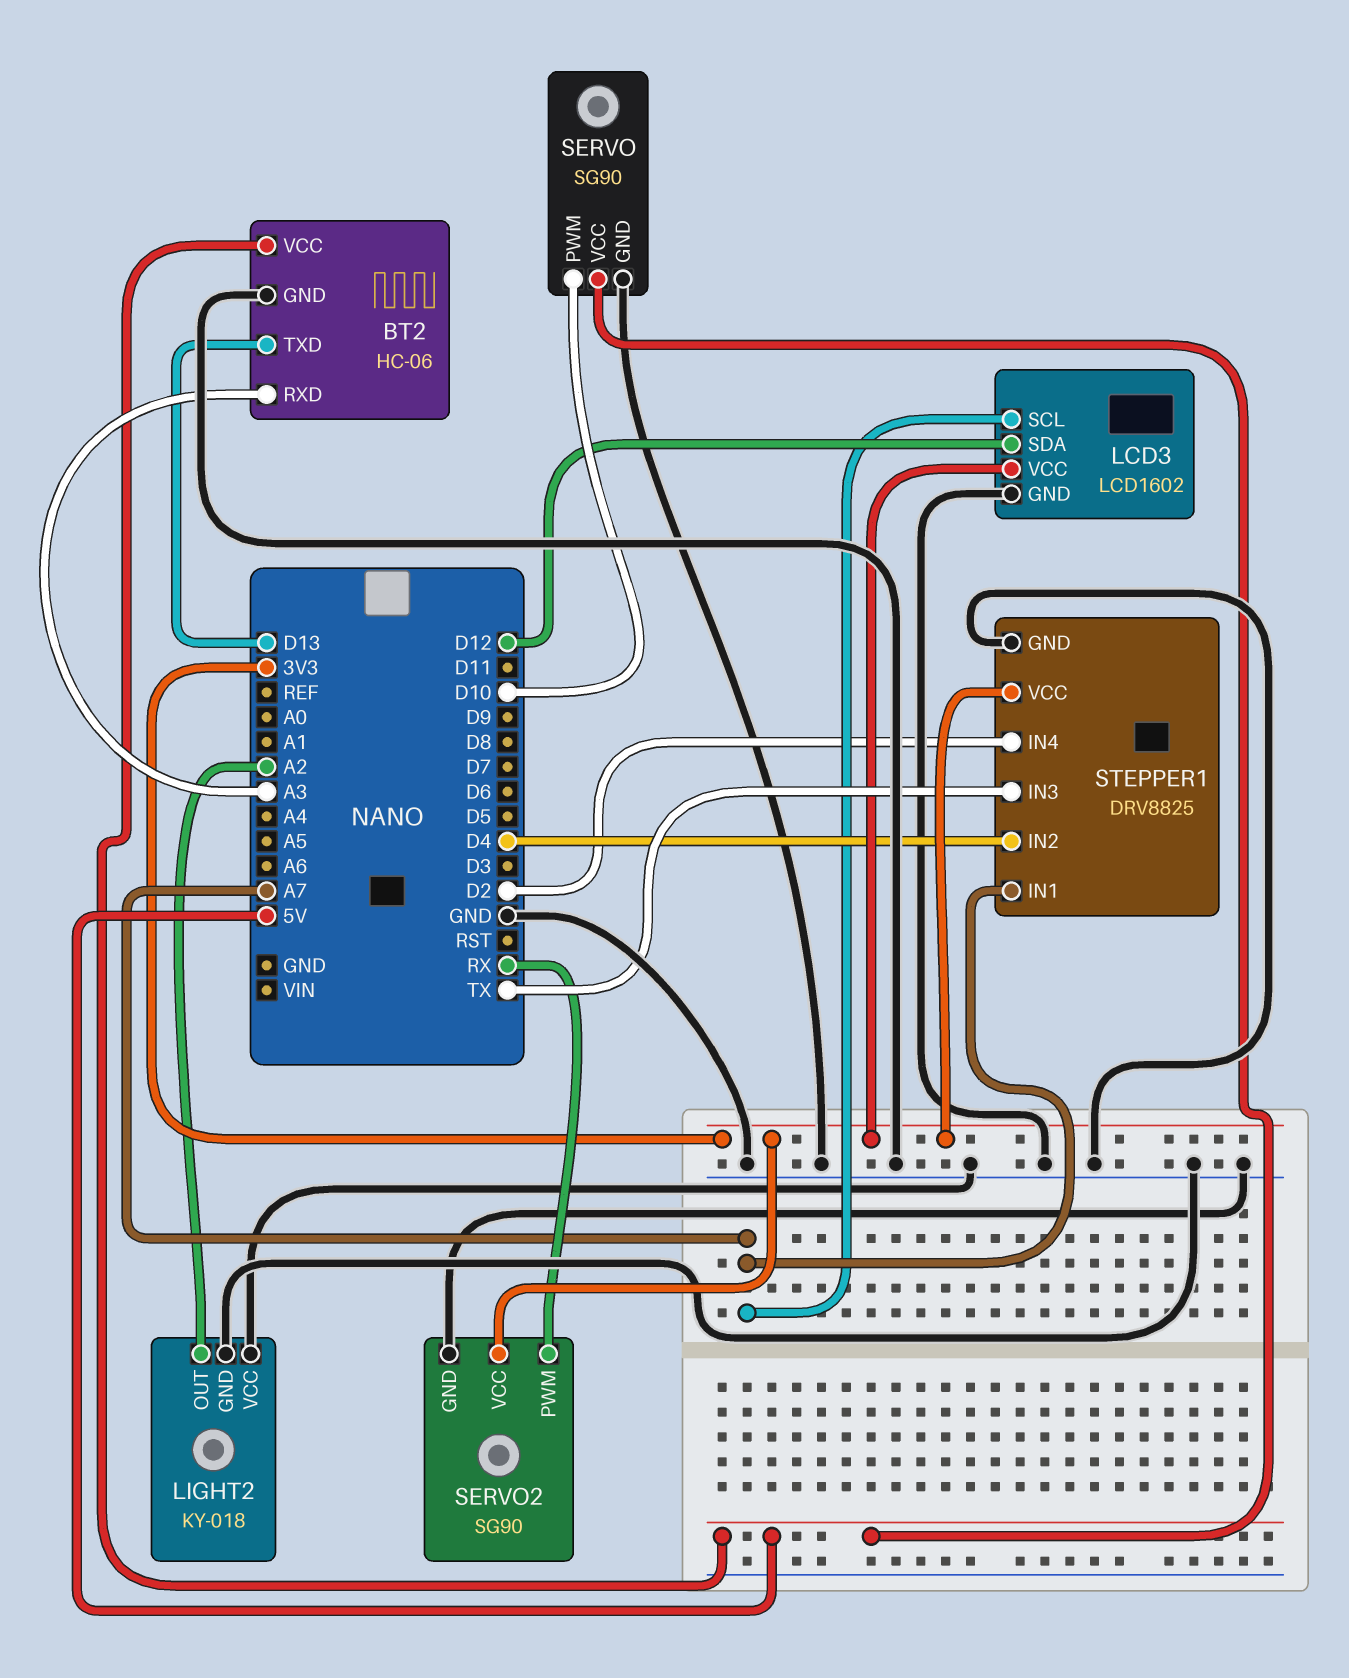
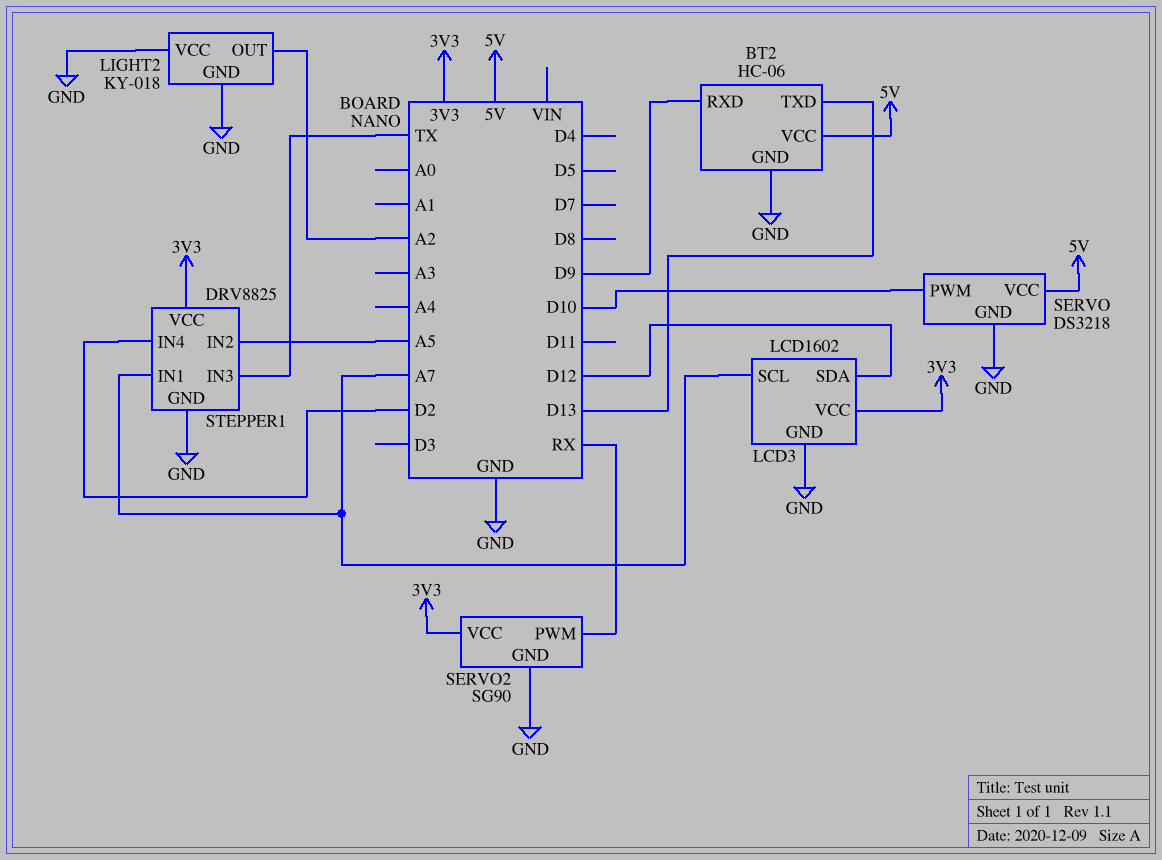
BT2 pin RXD: A3 -> D9
SERVO: SG90 -> DS3218
STEPPER1 pin IN2: D4 -> A5

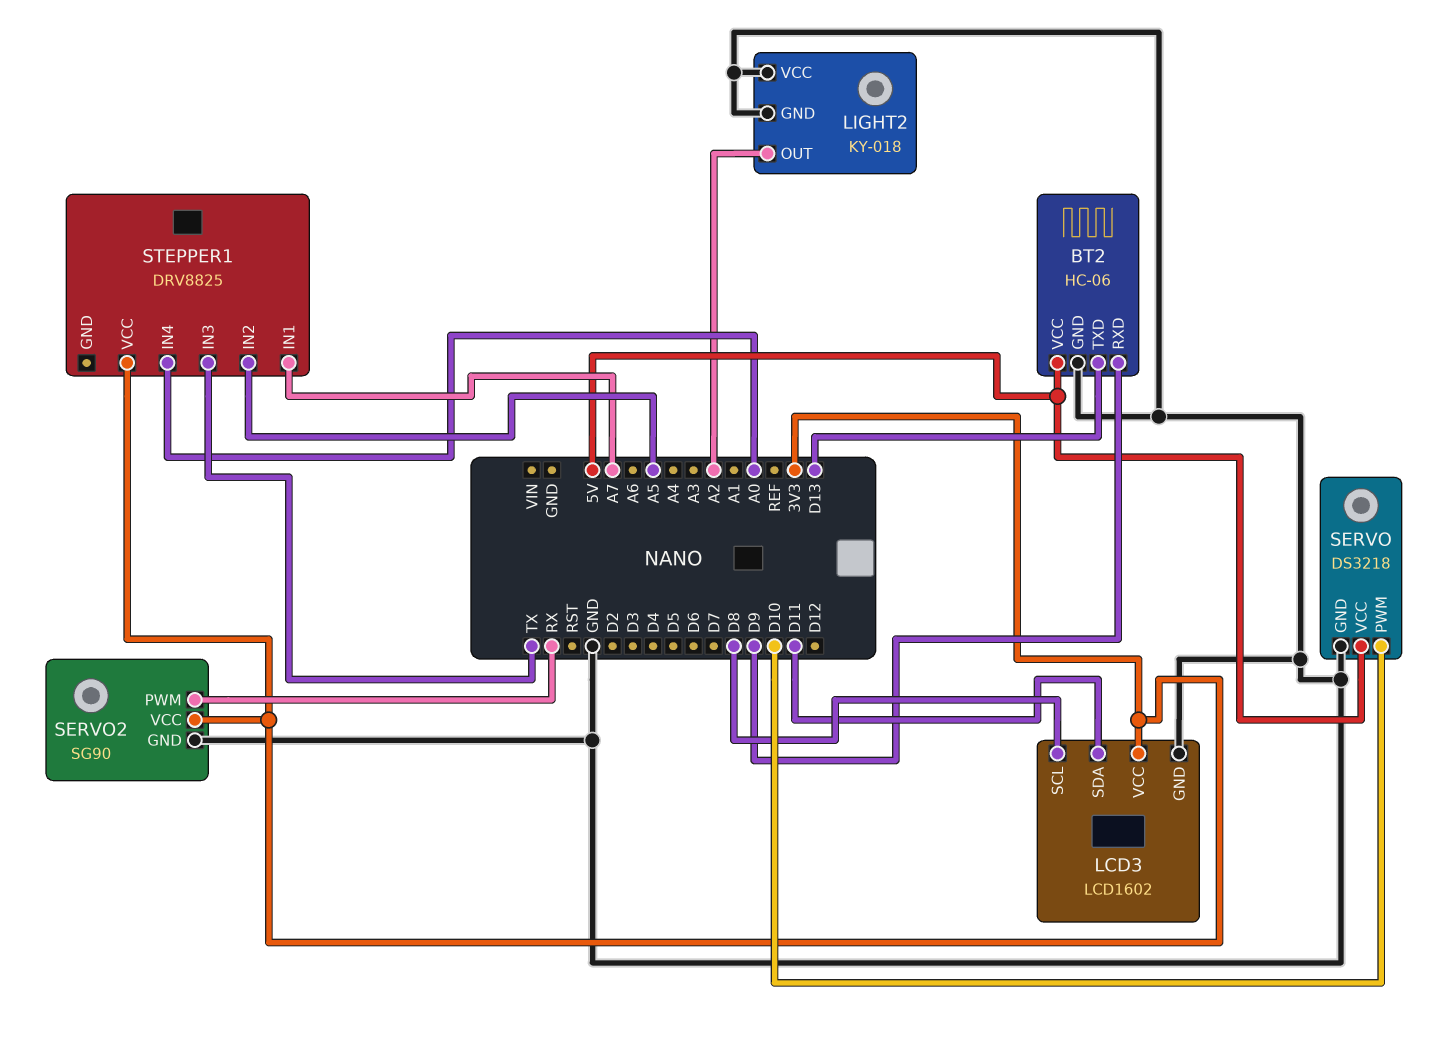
LCD3 pin SCL: A7 -> D8
LCD3 pin SDA: D12 -> D11
STEPPER1 pin GND: GND -> none
STEPPER1 pin IN4: D2 -> A0

